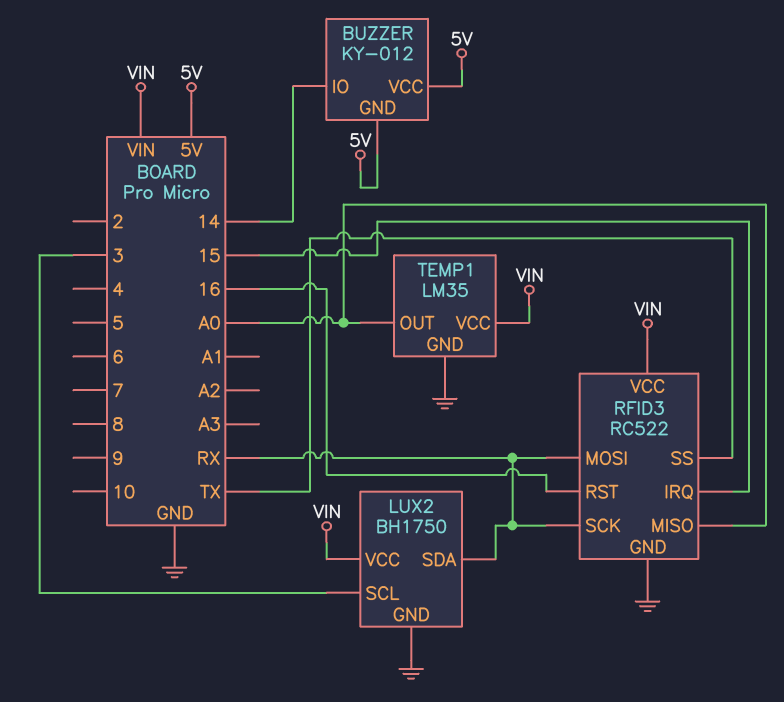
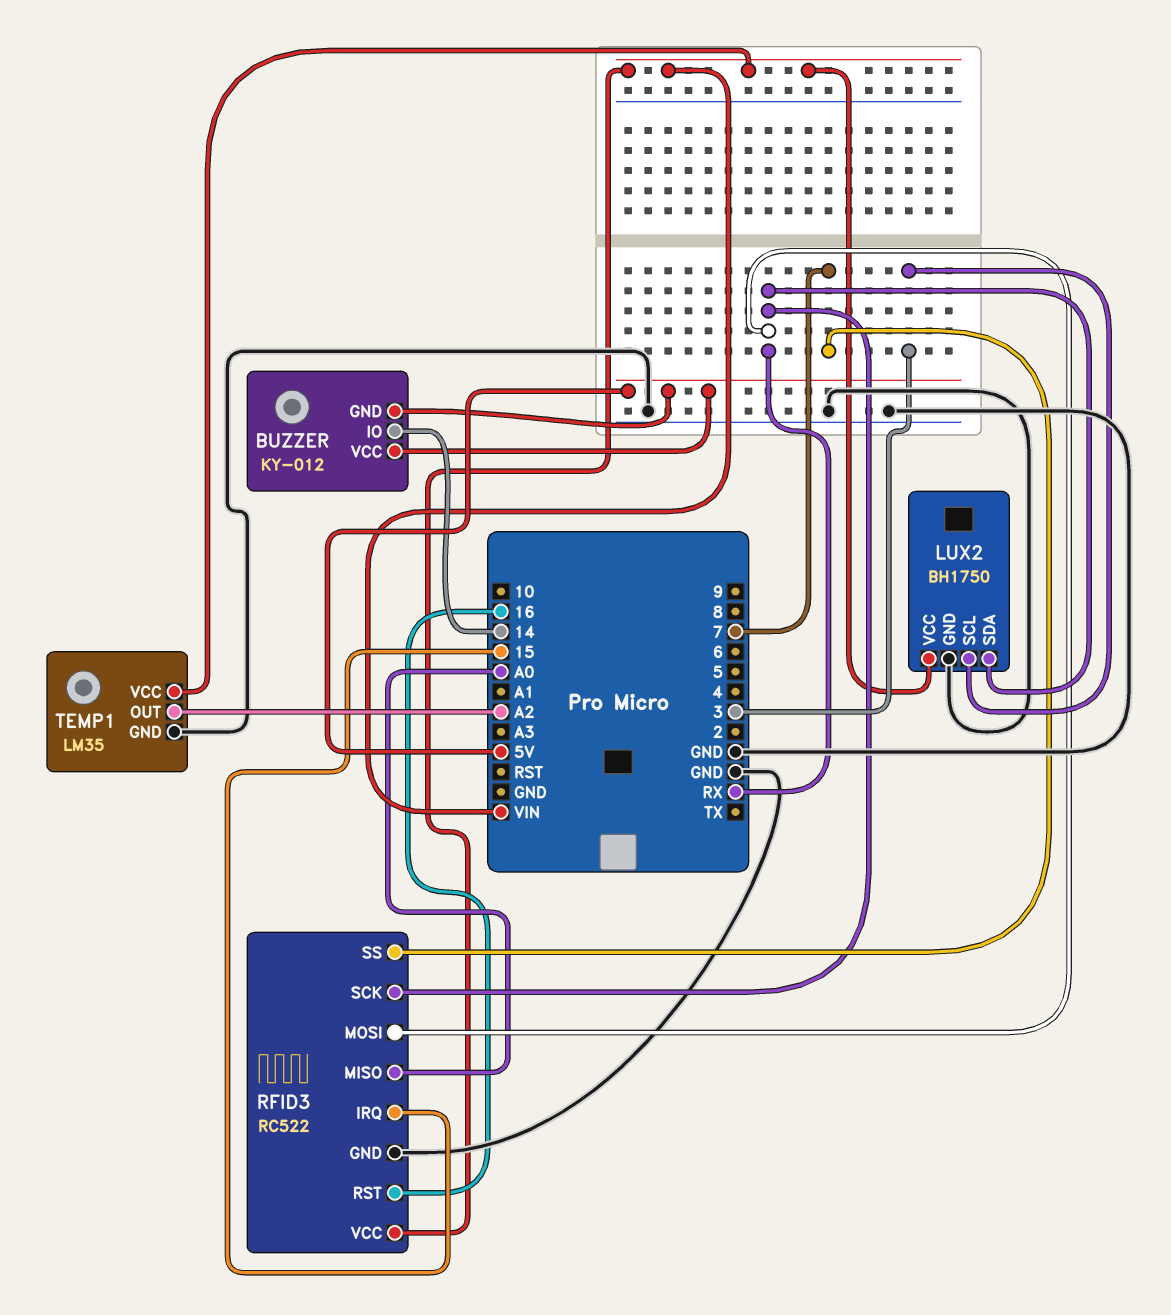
RFID3 pin SS: TX -> 7
TEMP1 pin OUT: A0 -> A2

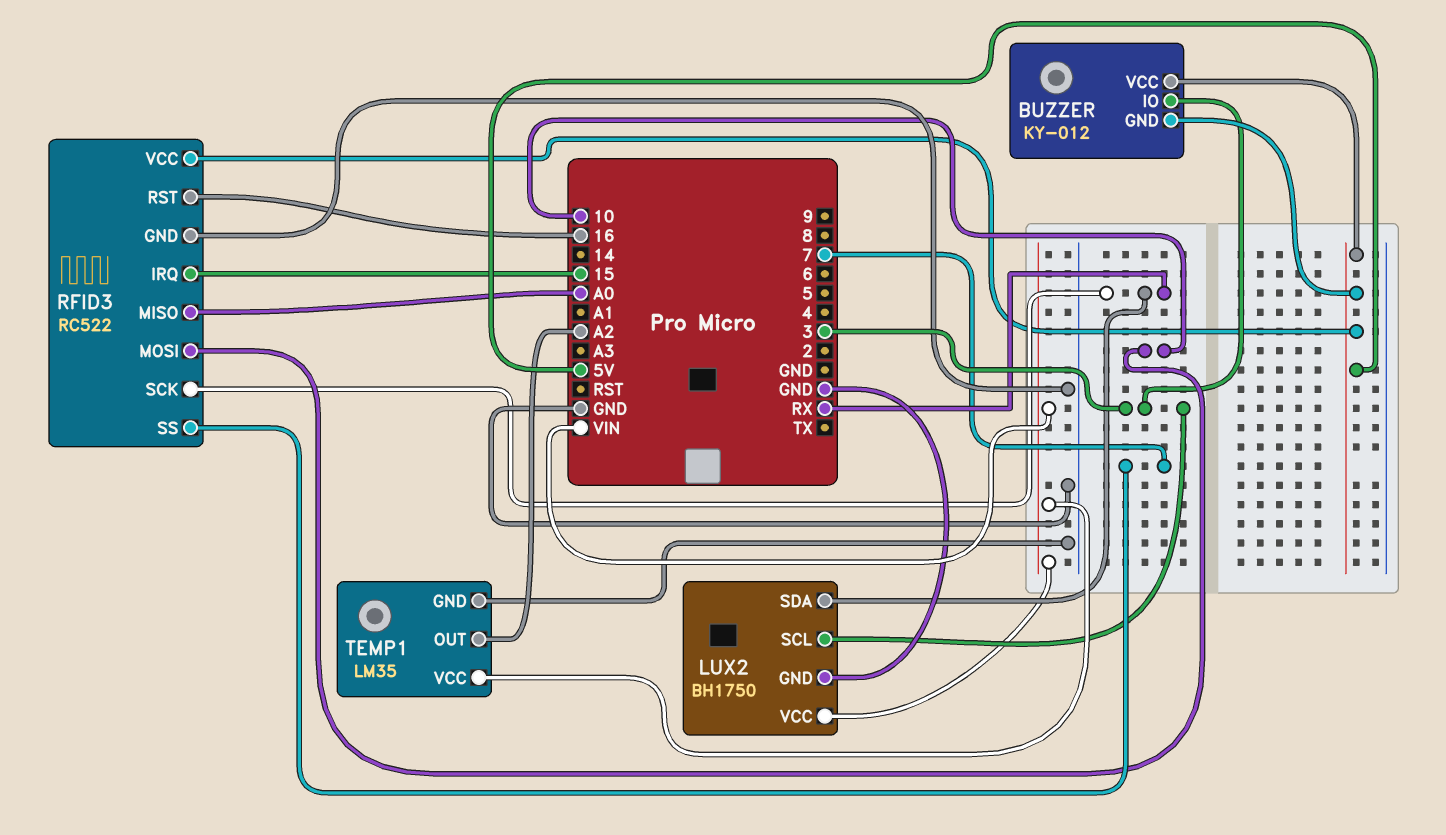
BUZZER pin IO: 14 -> 3
RFID3 pin MOSI: RX -> 10
RFID3 pin VCC: VIN -> 5V

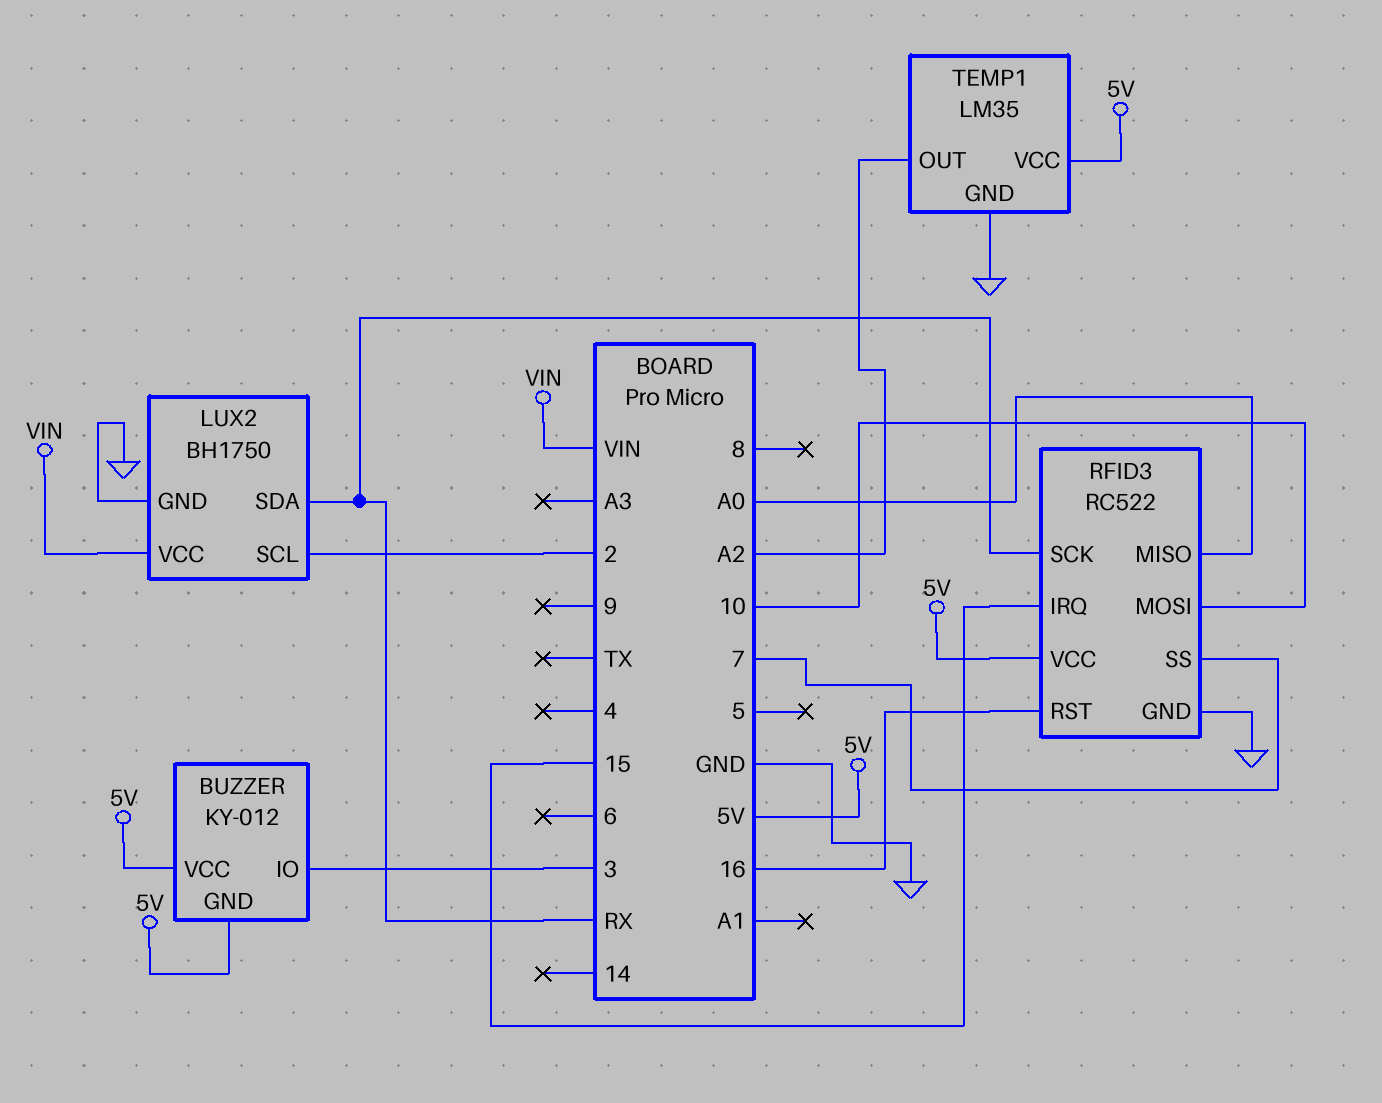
LUX2 pin SCL: 3 -> 2
TEMP1 pin VCC: VIN -> 5V

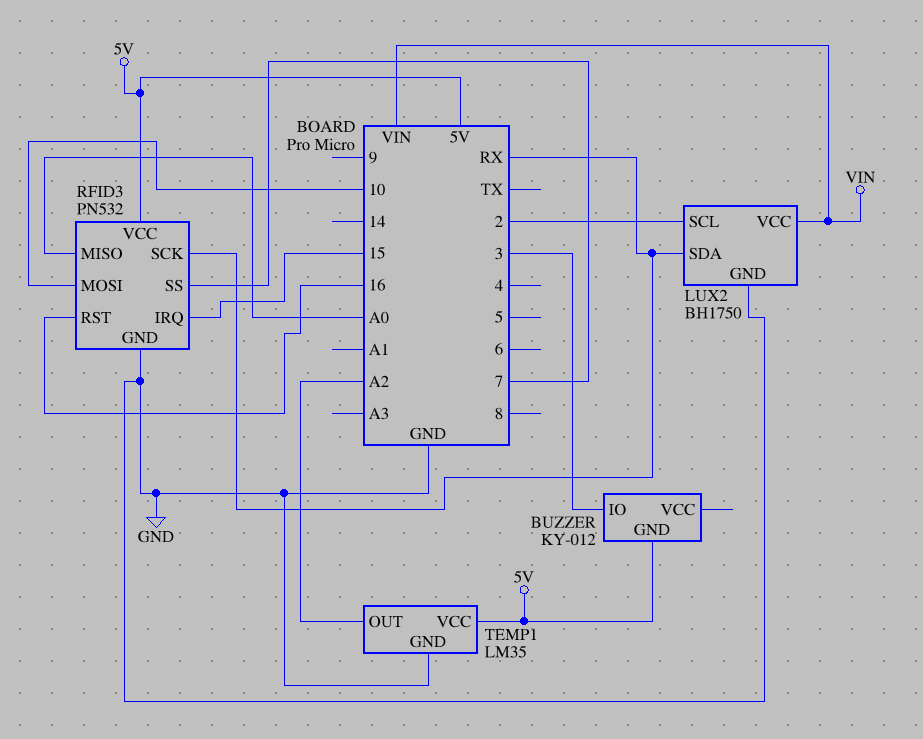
BUZZER pin VCC: 5V -> none
RFID3: RC522 -> PN532

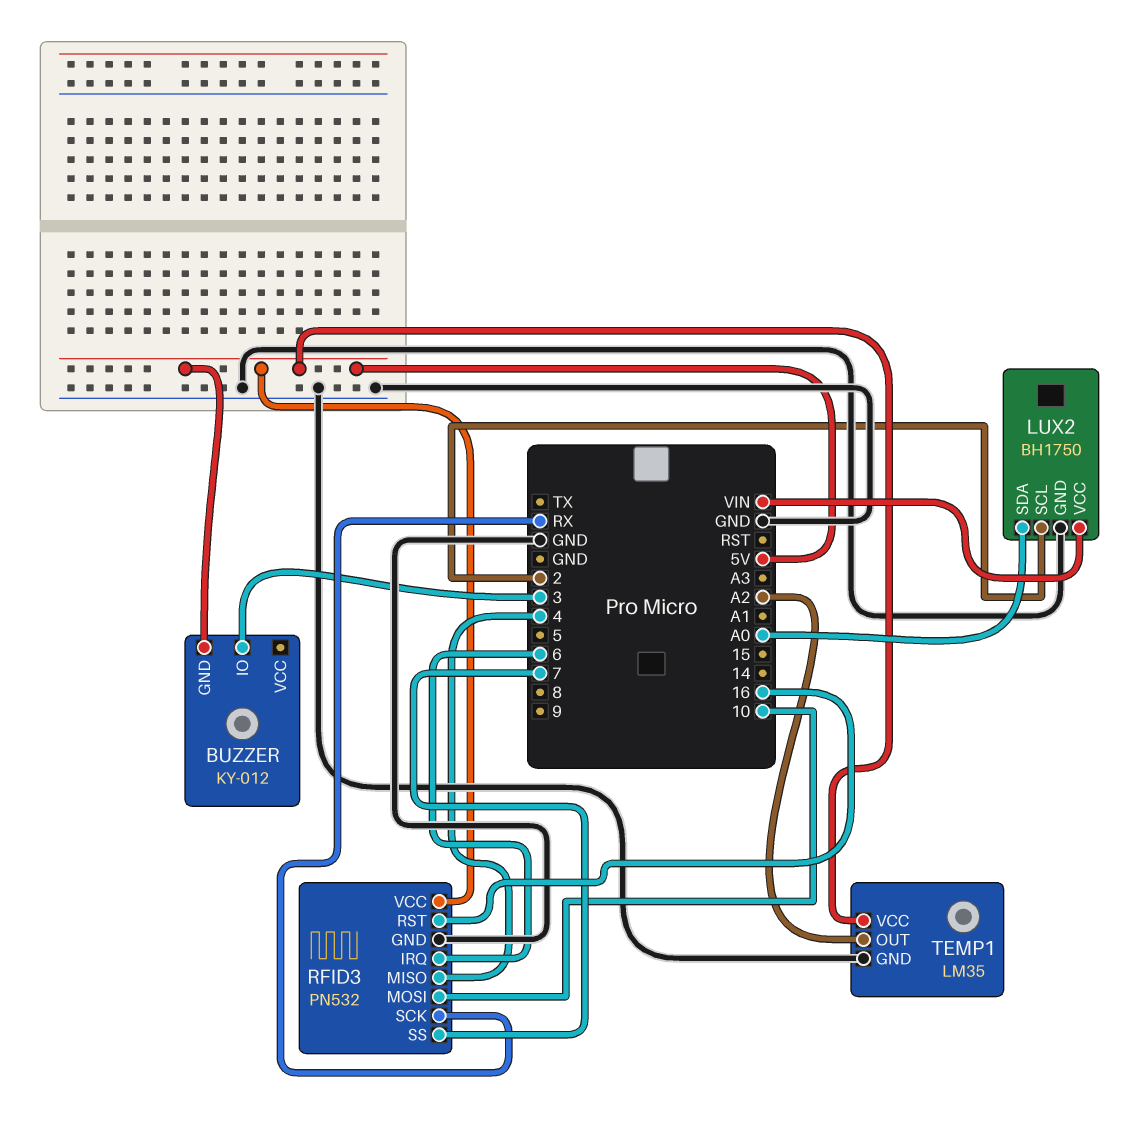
LUX2 pin SDA: RX -> A0
RFID3 pin IRQ: 15 -> 6
RFID3 pin MISO: A0 -> 4

